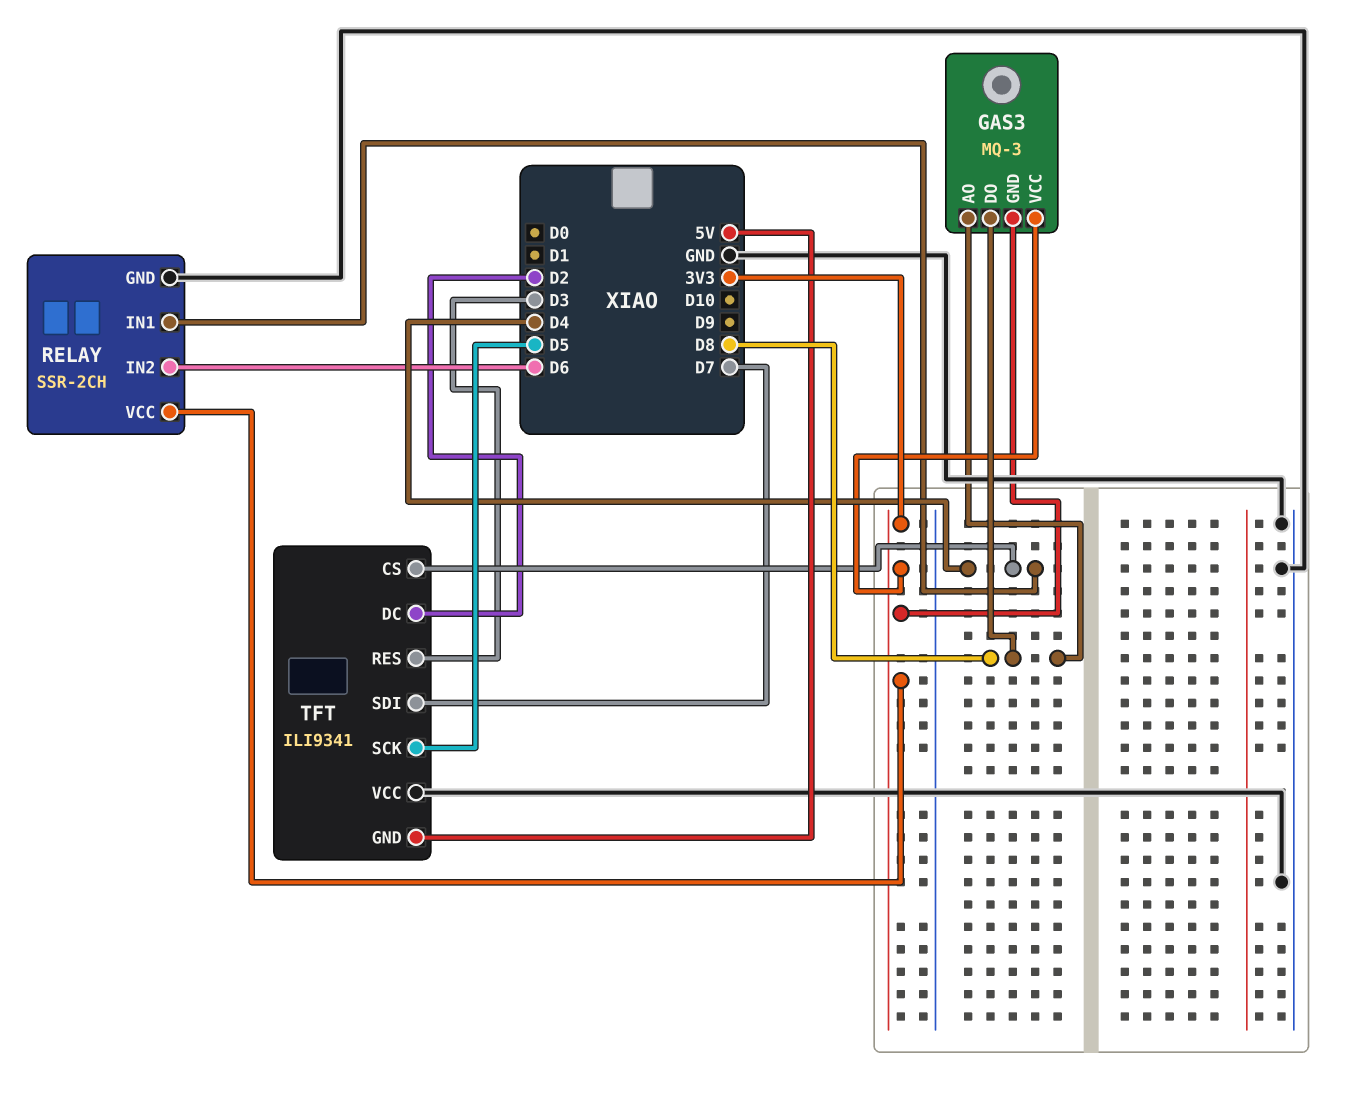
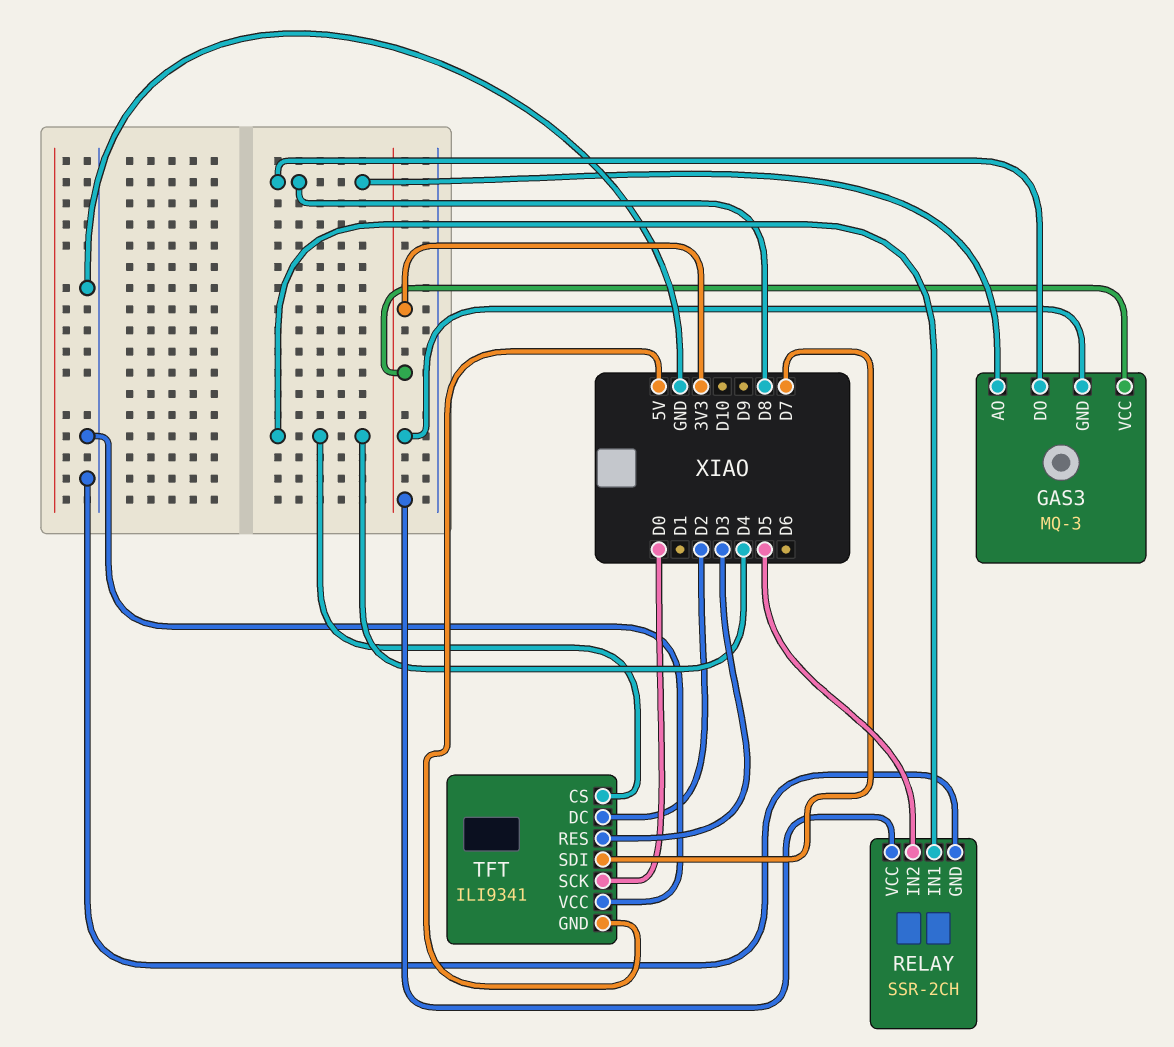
RELAY pin IN2: D6 -> D5
TFT pin SCK: D5 -> D0

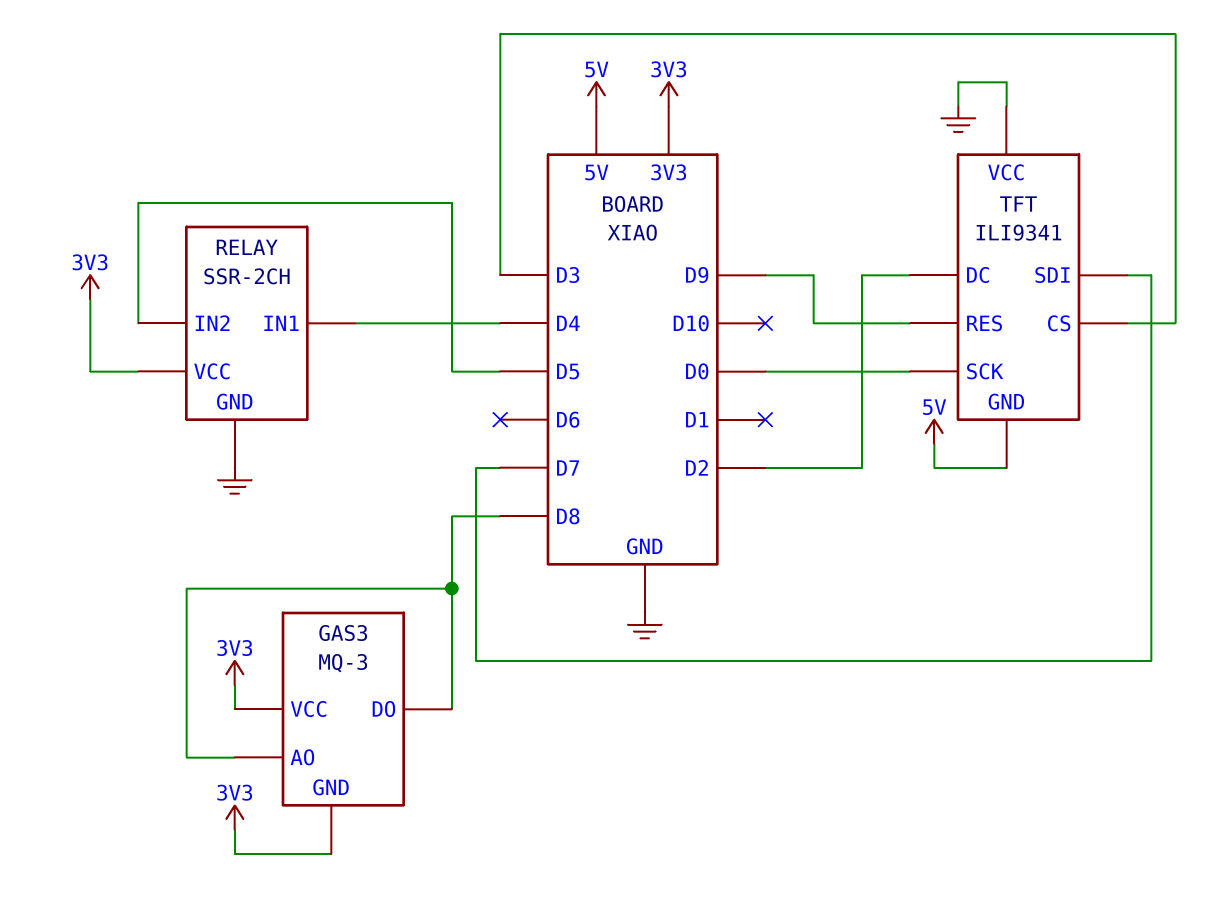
TFT pin CS: D4 -> D3
TFT pin RES: D3 -> D9

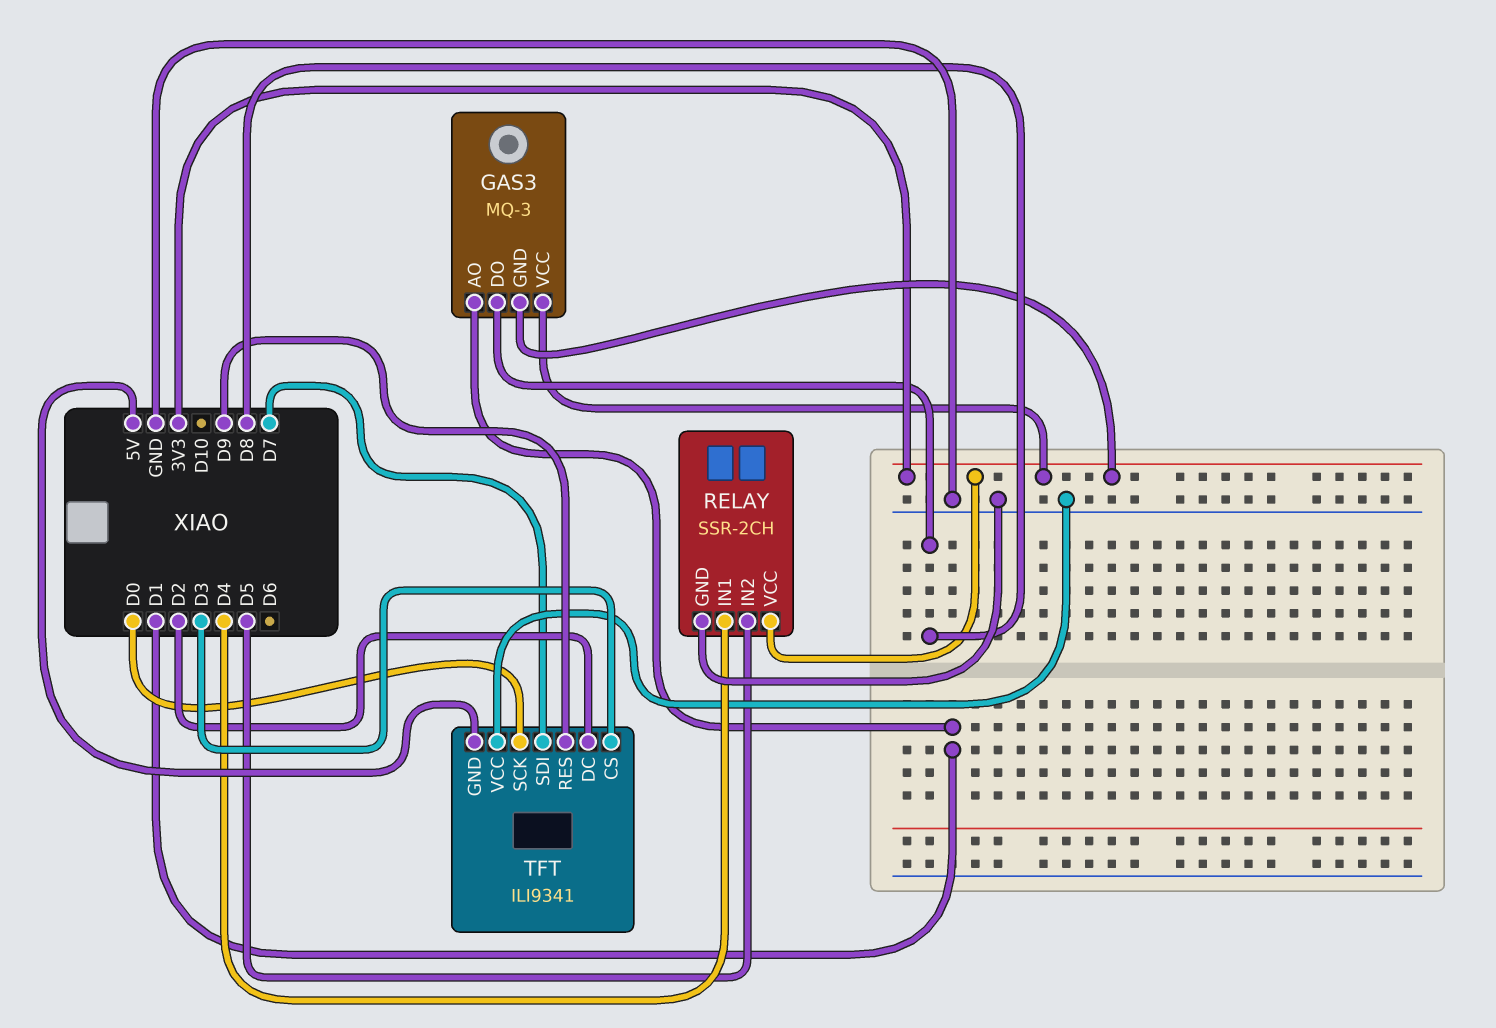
GAS3 pin AO: D8 -> D1

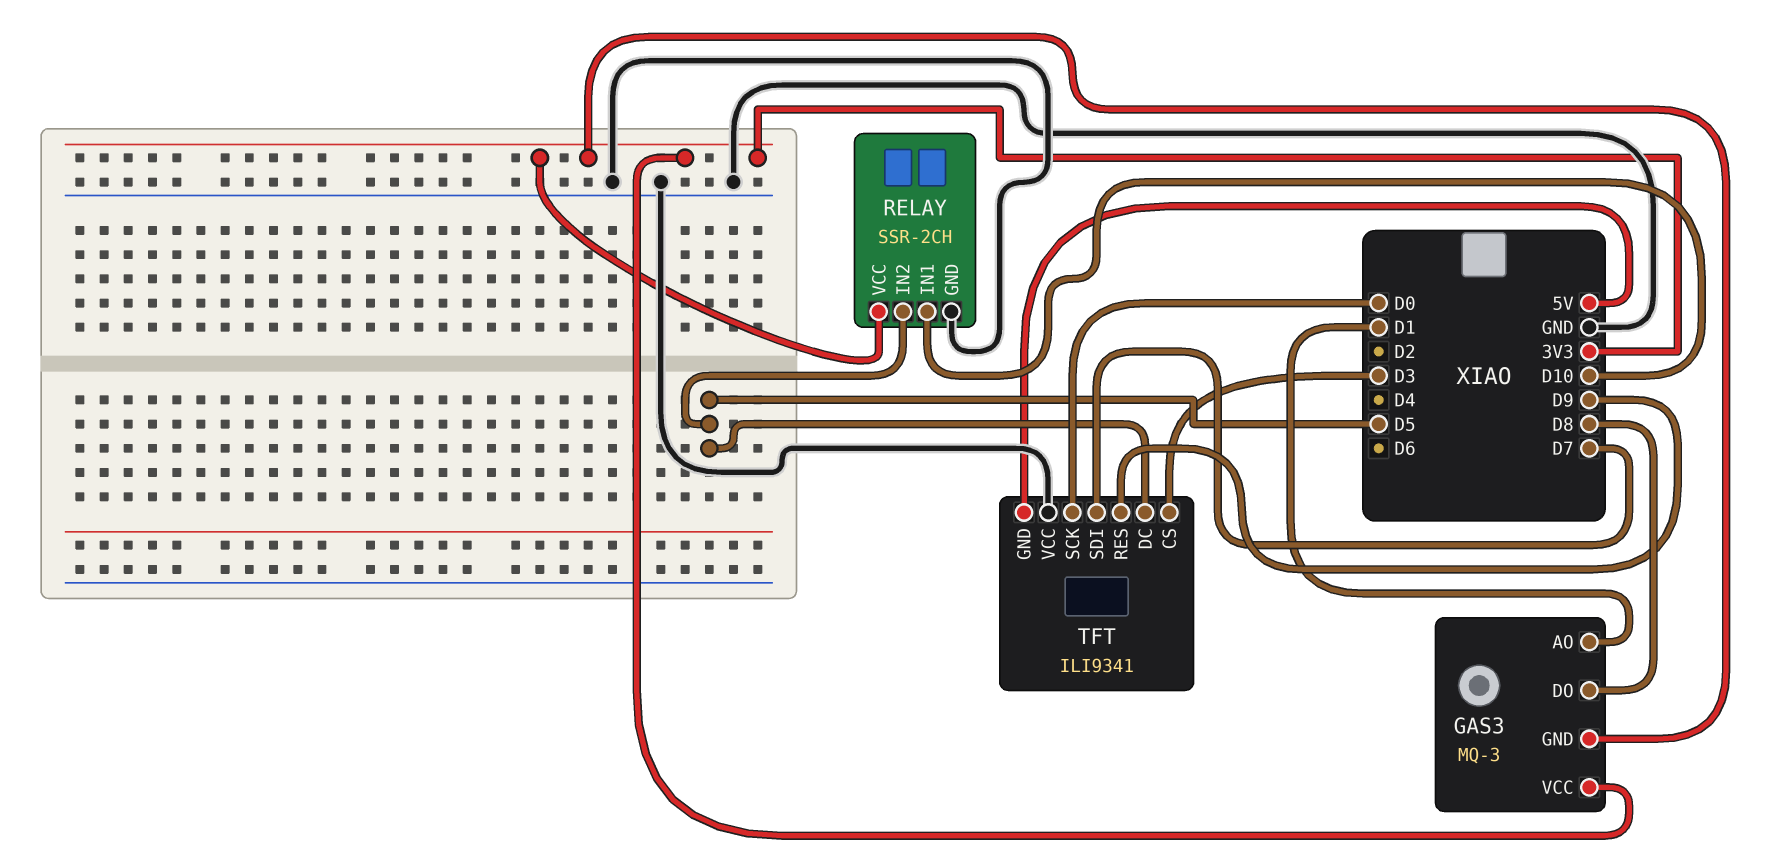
RELAY pin IN1: D4 -> D10
TFT pin DC: D2 -> D5

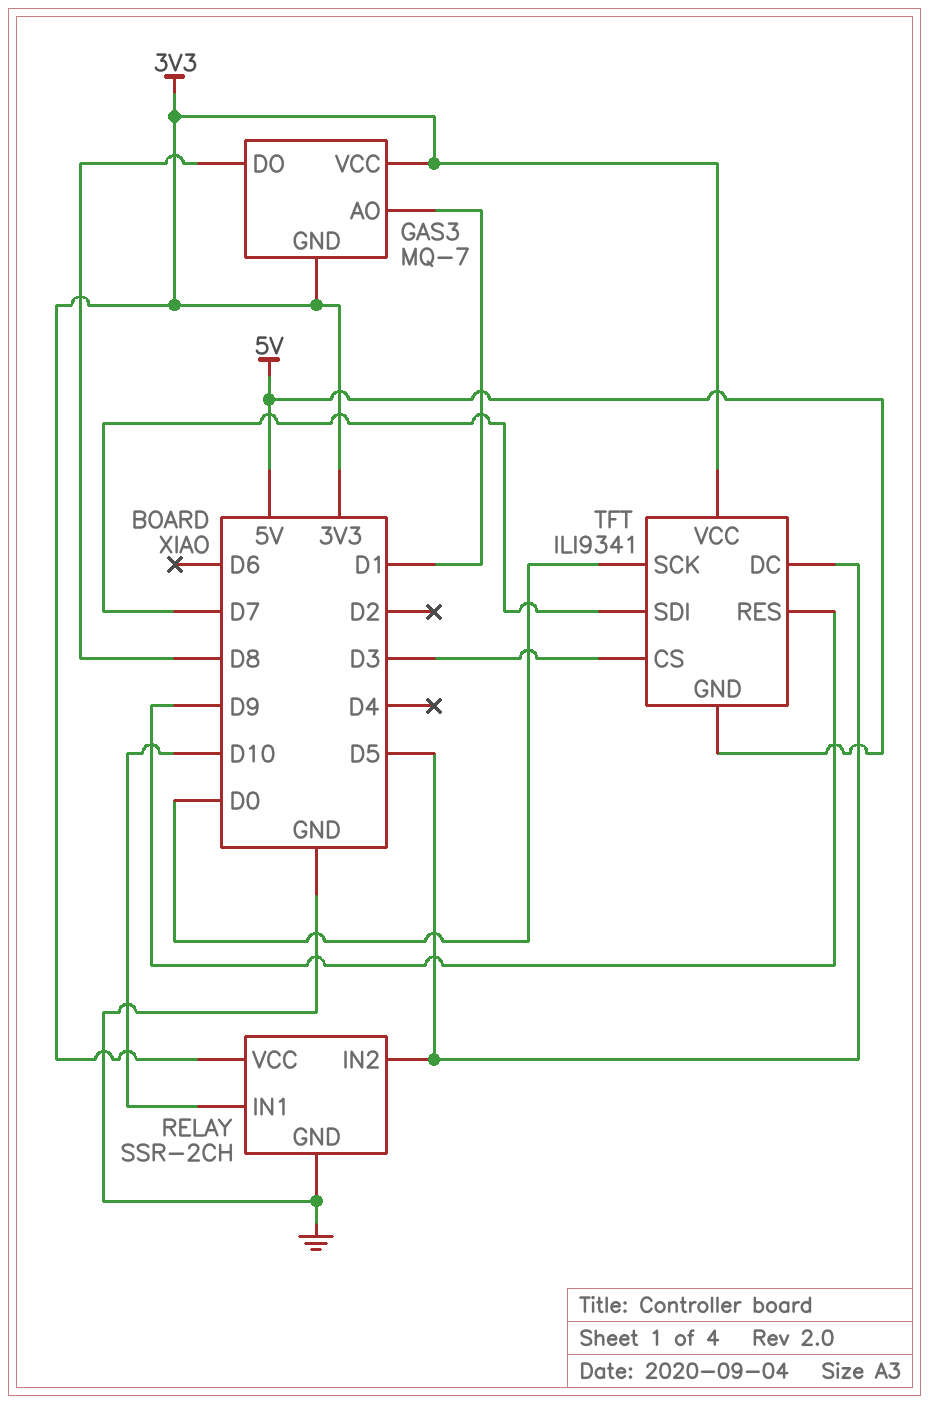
GAS3: MQ-3 -> MQ-7
TFT pin VCC: GND -> 3V3

